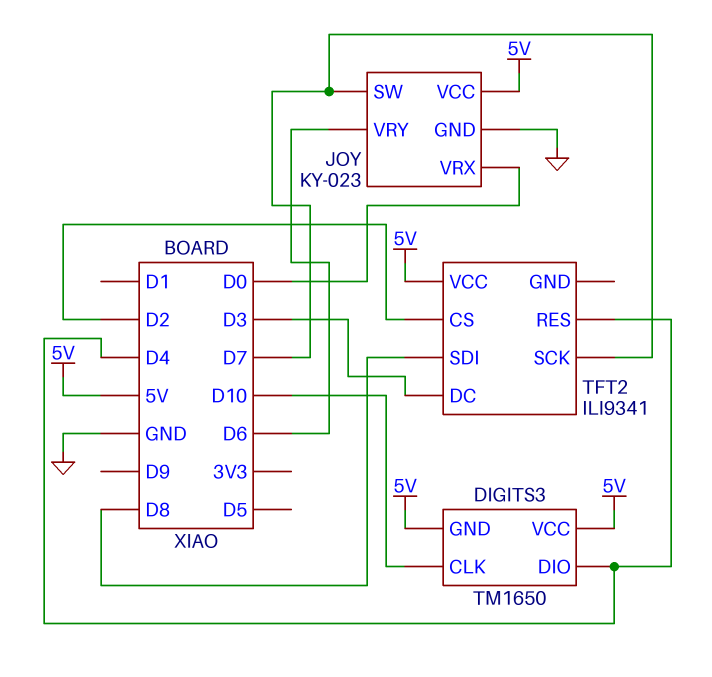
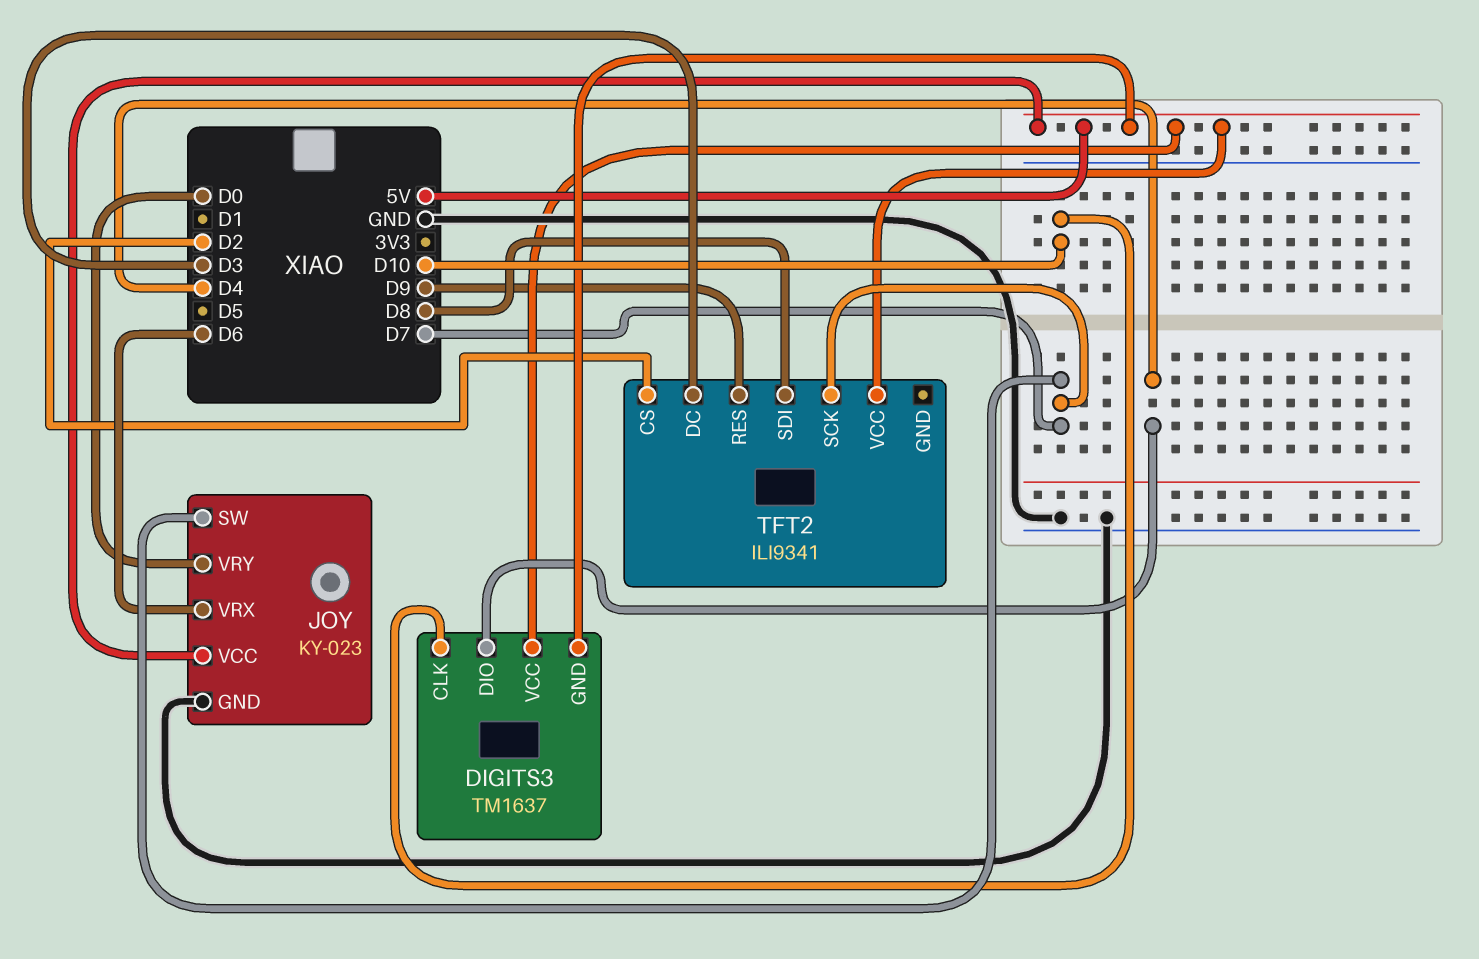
DIGITS3: TM1650 -> TM1637
JOY pin VRX: D0 -> D6
JOY pin VRY: D6 -> D0
TFT2 pin RES: D4 -> D9

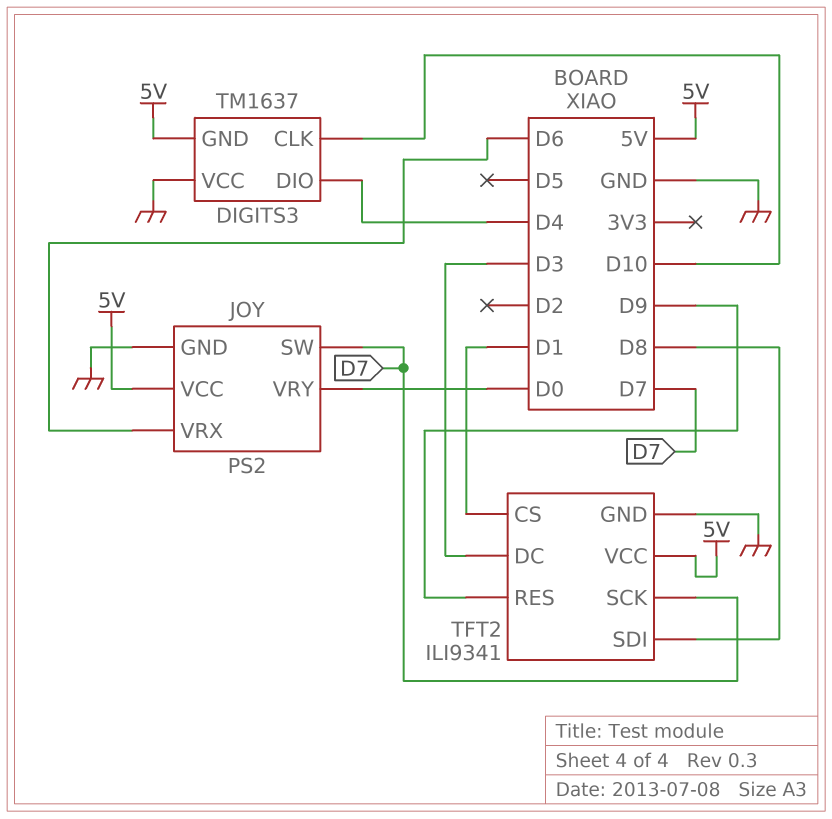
DIGITS3 pin VCC: 5V -> GND
JOY: KY-023 -> PS2
TFT2 pin CS: D2 -> D1
TFT2 pin GND: none -> GND

